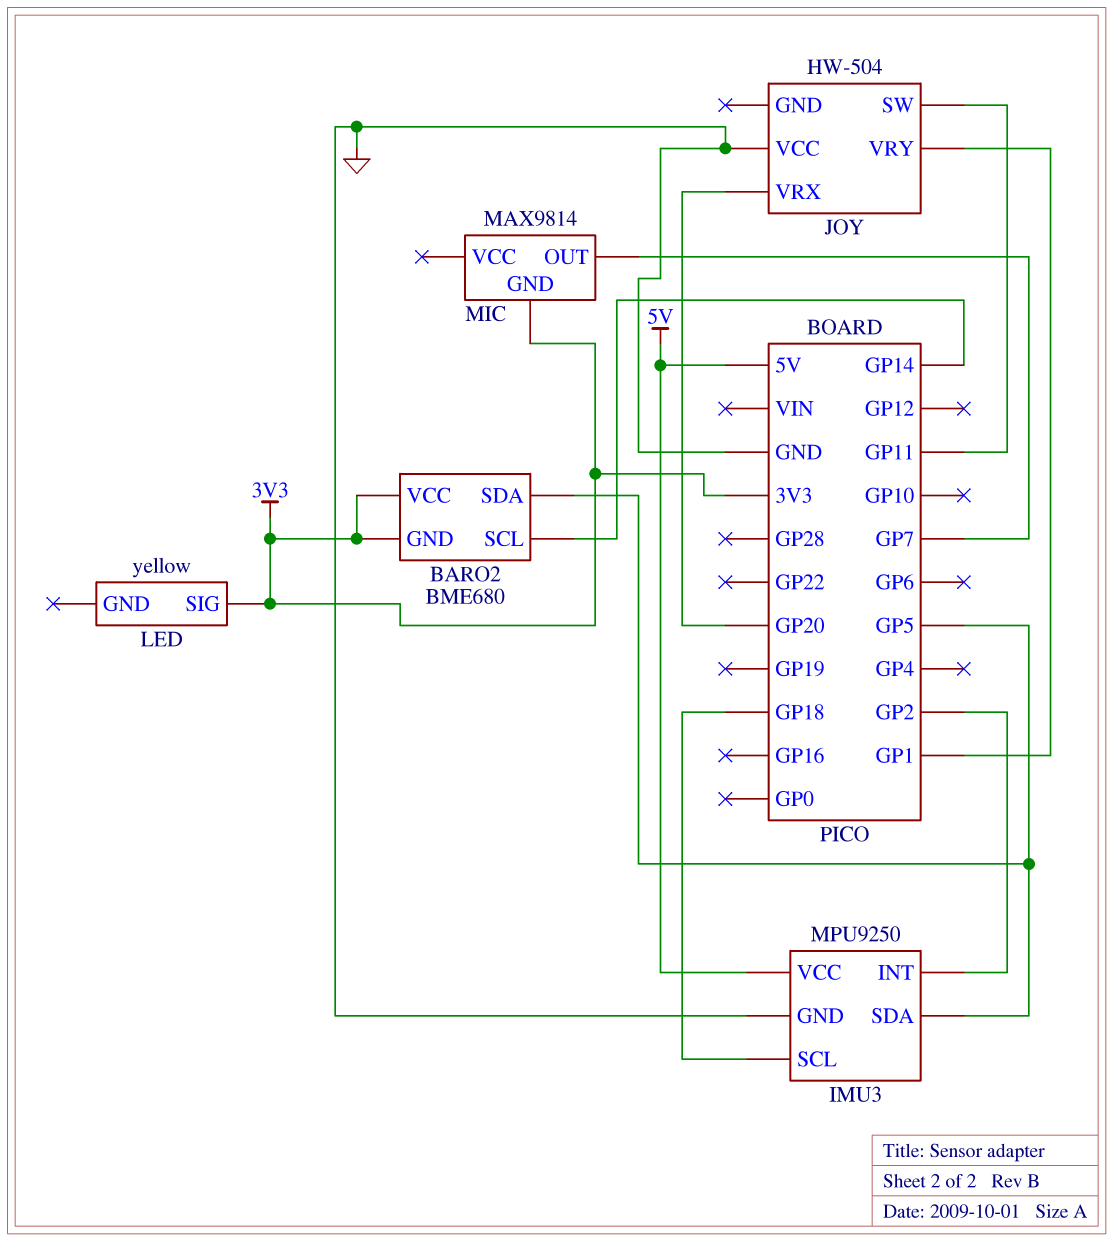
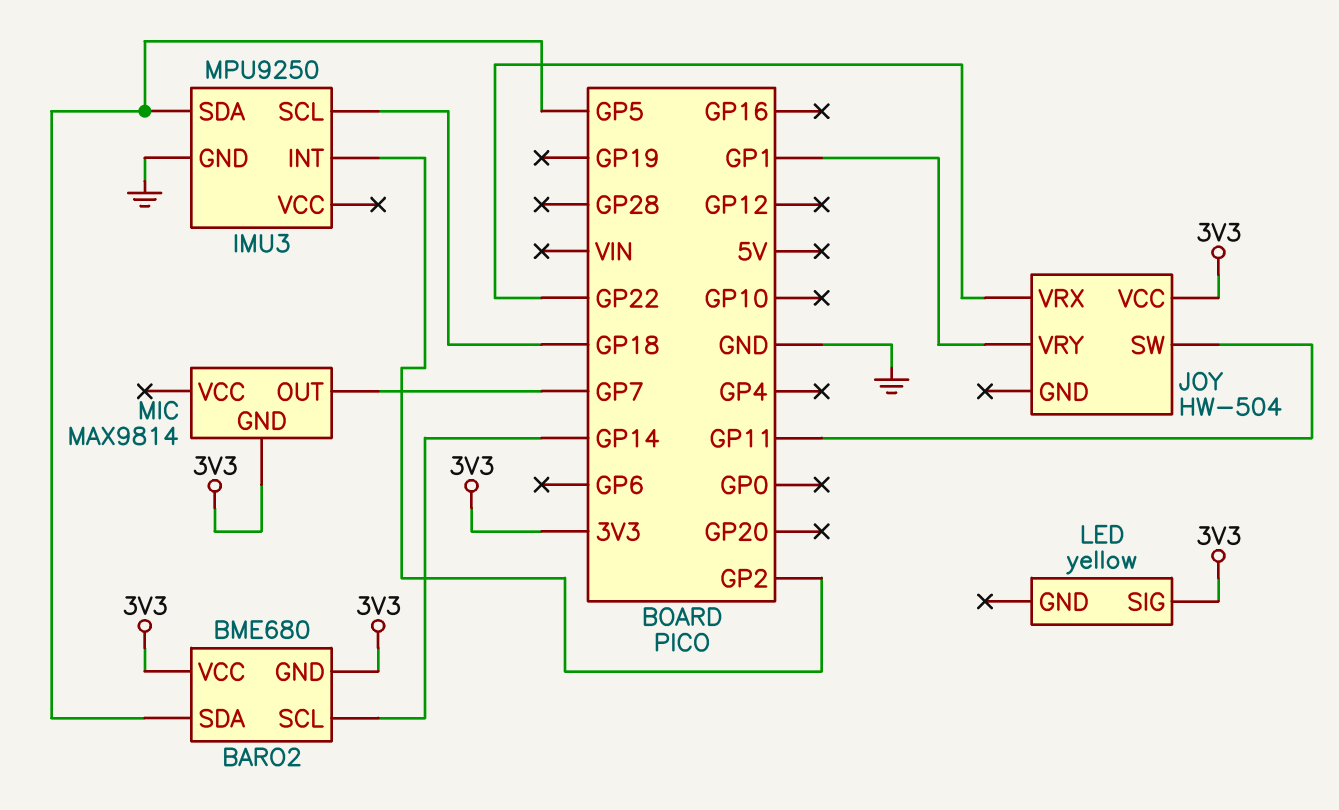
IMU3 pin VCC: 5V -> none
JOY pin VCC: GND -> 3V3
JOY pin VRX: GP20 -> GP22

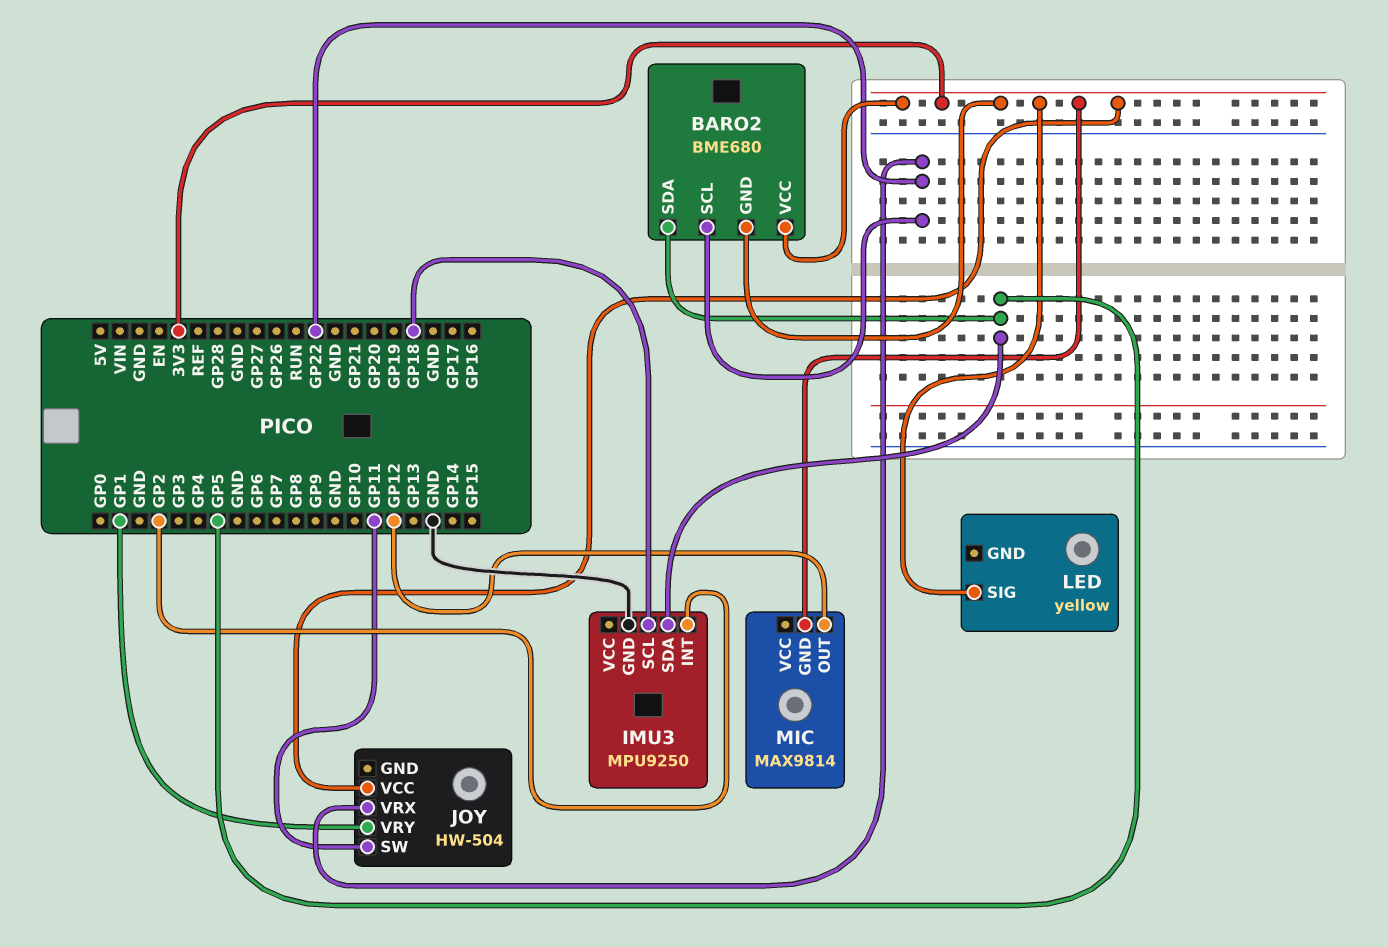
BARO2 pin SCL: GP14 -> GP22
MIC pin OUT: GP7 -> GP12

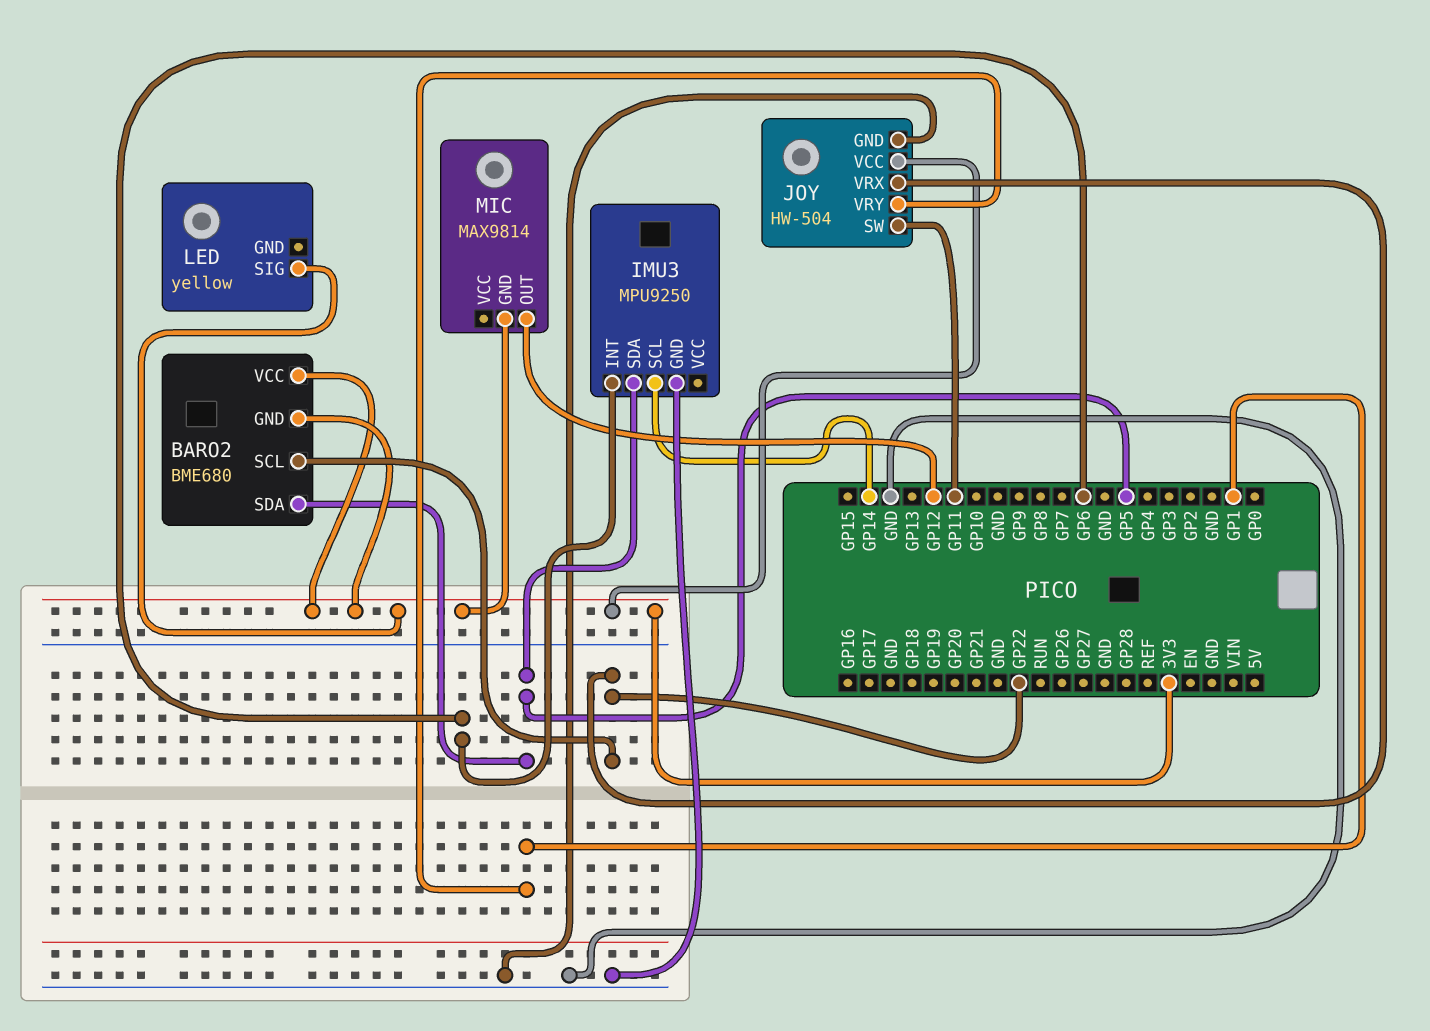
IMU3 pin INT: GP2 -> GP6
IMU3 pin SCL: GP18 -> GP14
JOY pin GND: none -> GND

